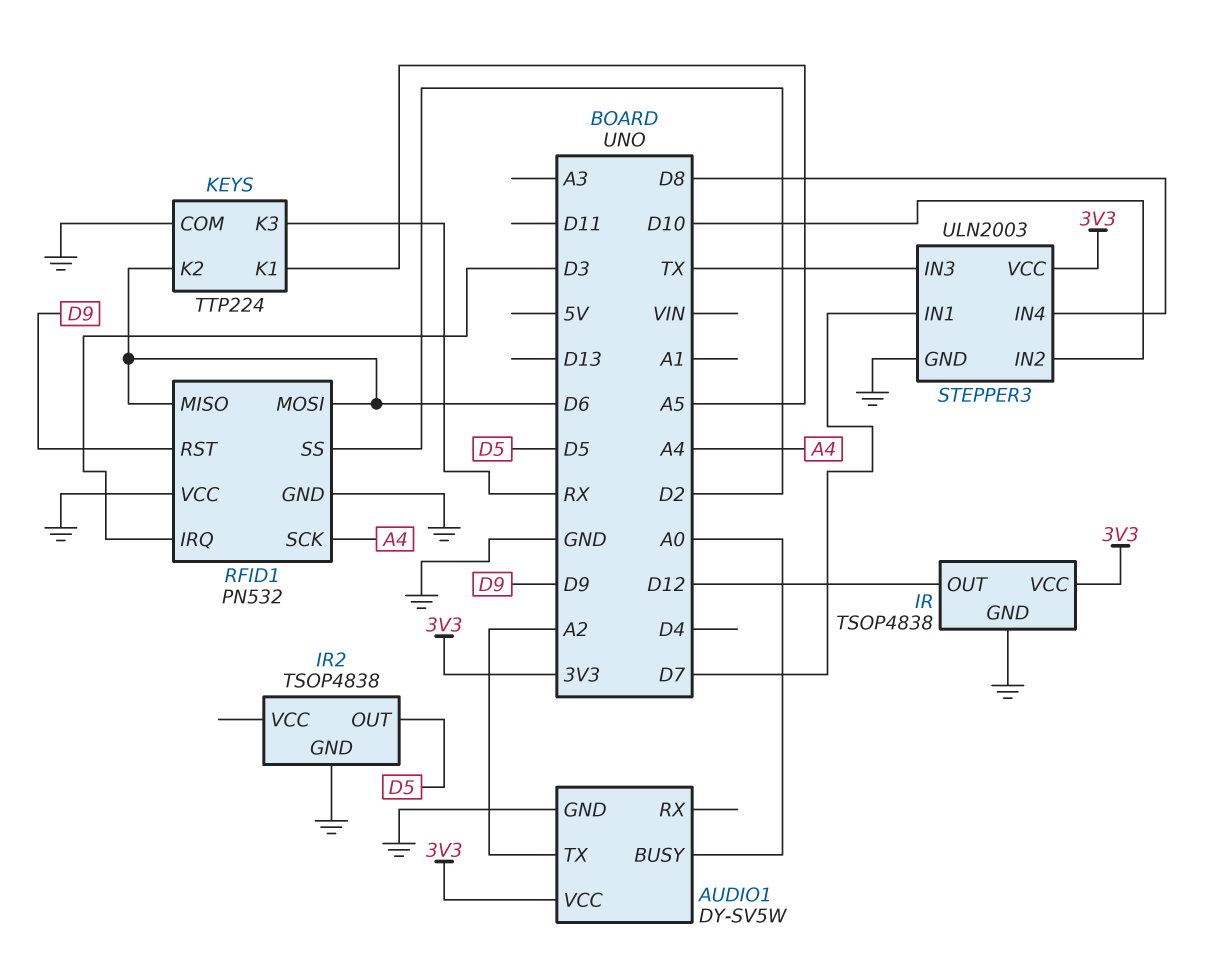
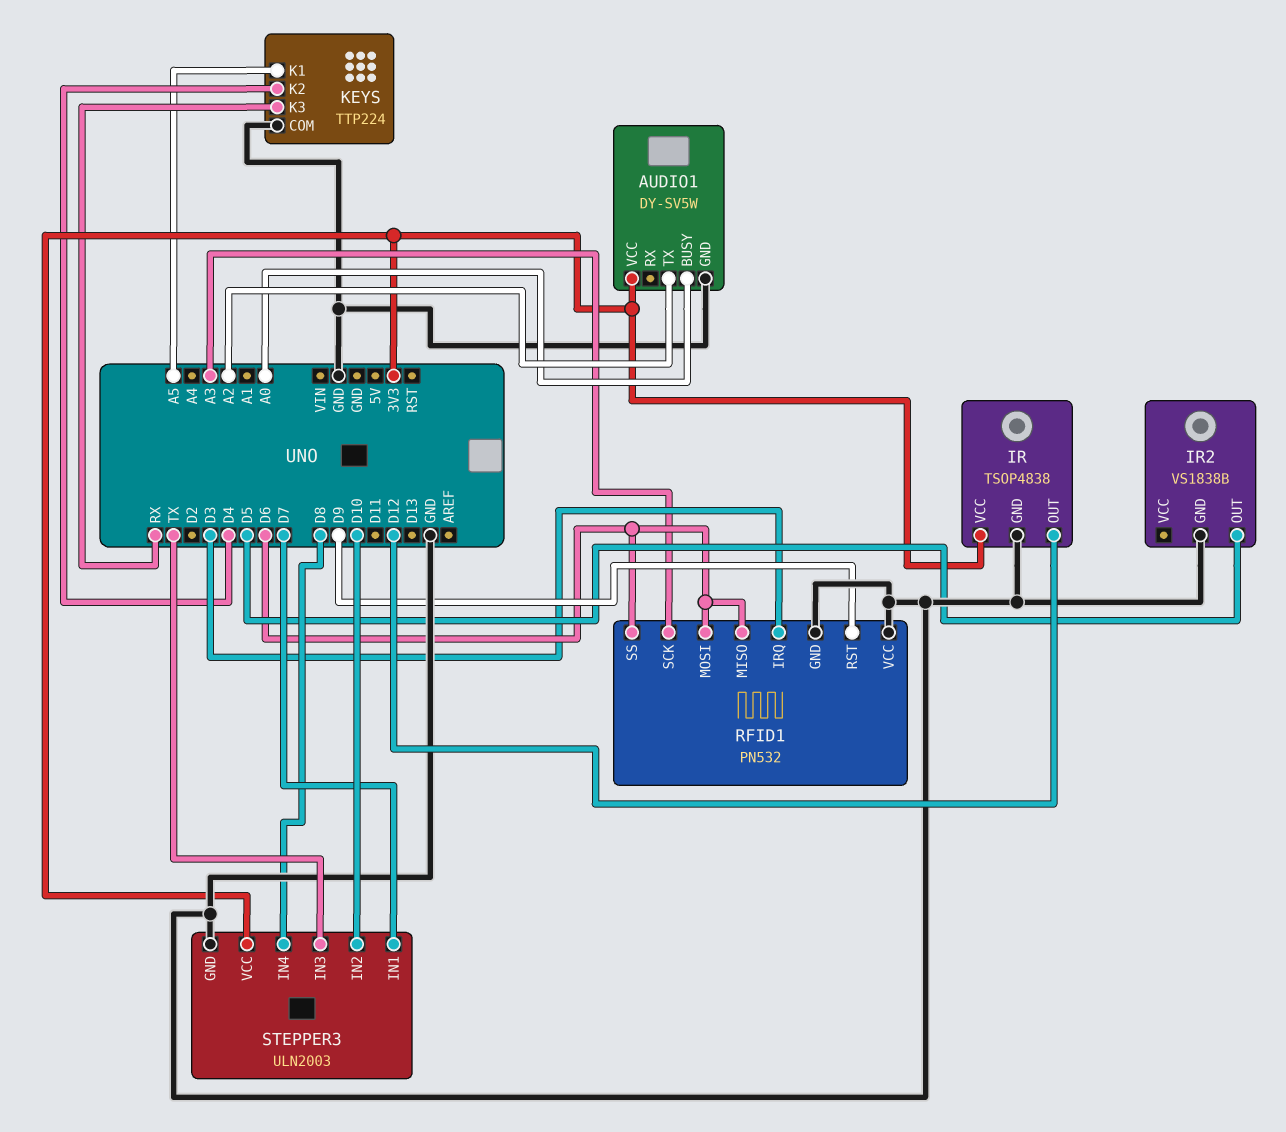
IR2: TSOP4838 -> VS1838B
KEYS pin K2: D6 -> D4
RFID1 pin SCK: A4 -> A3
RFID1 pin SS: D2 -> D6

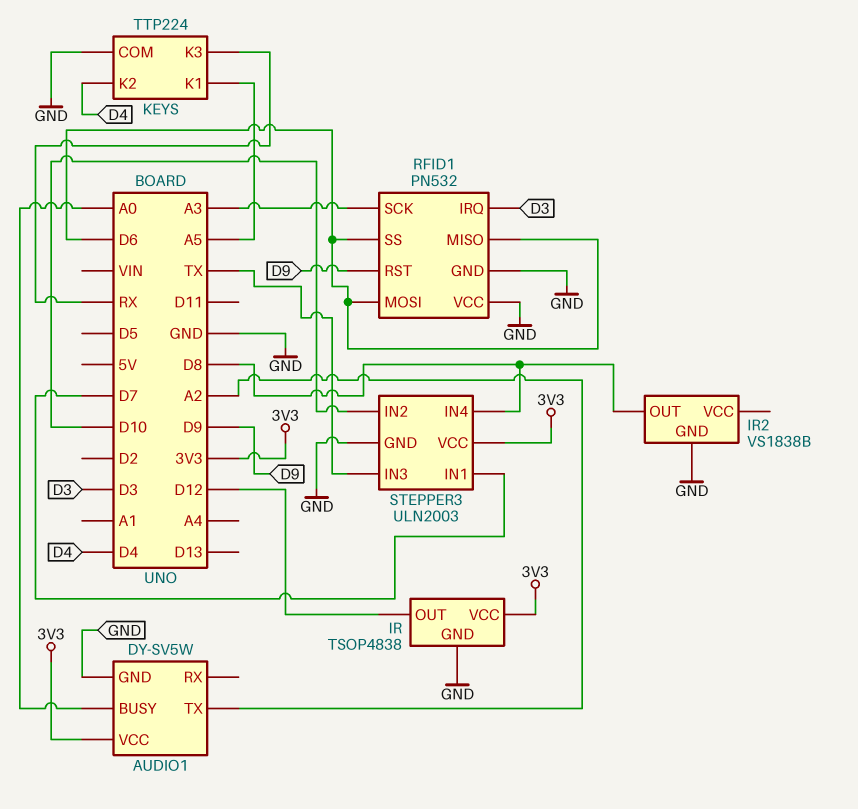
IR2 pin OUT: D5 -> D8

